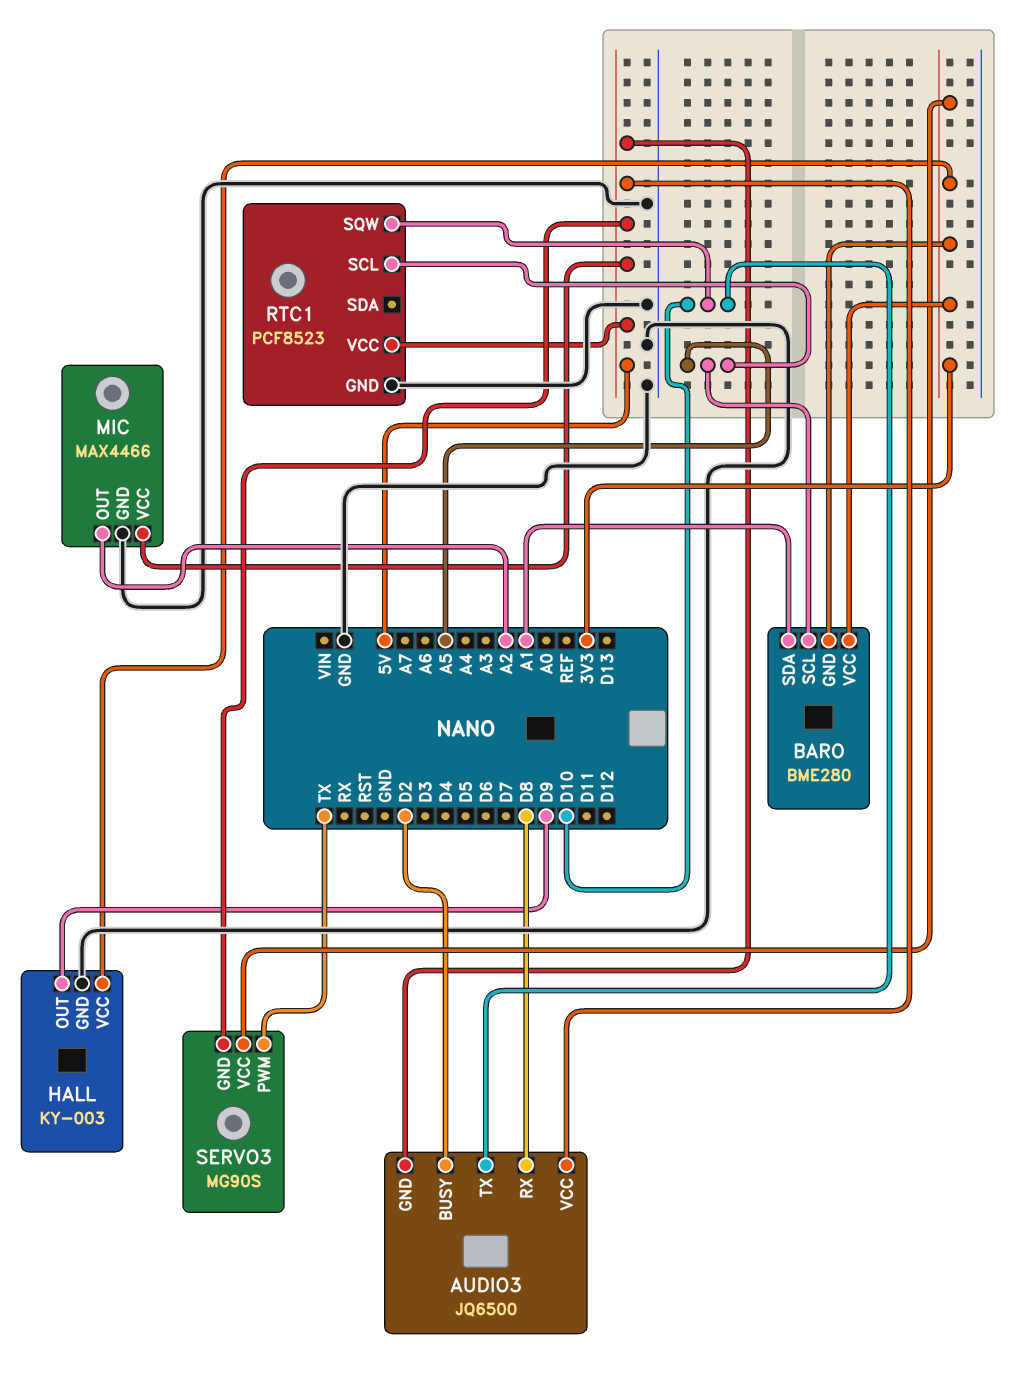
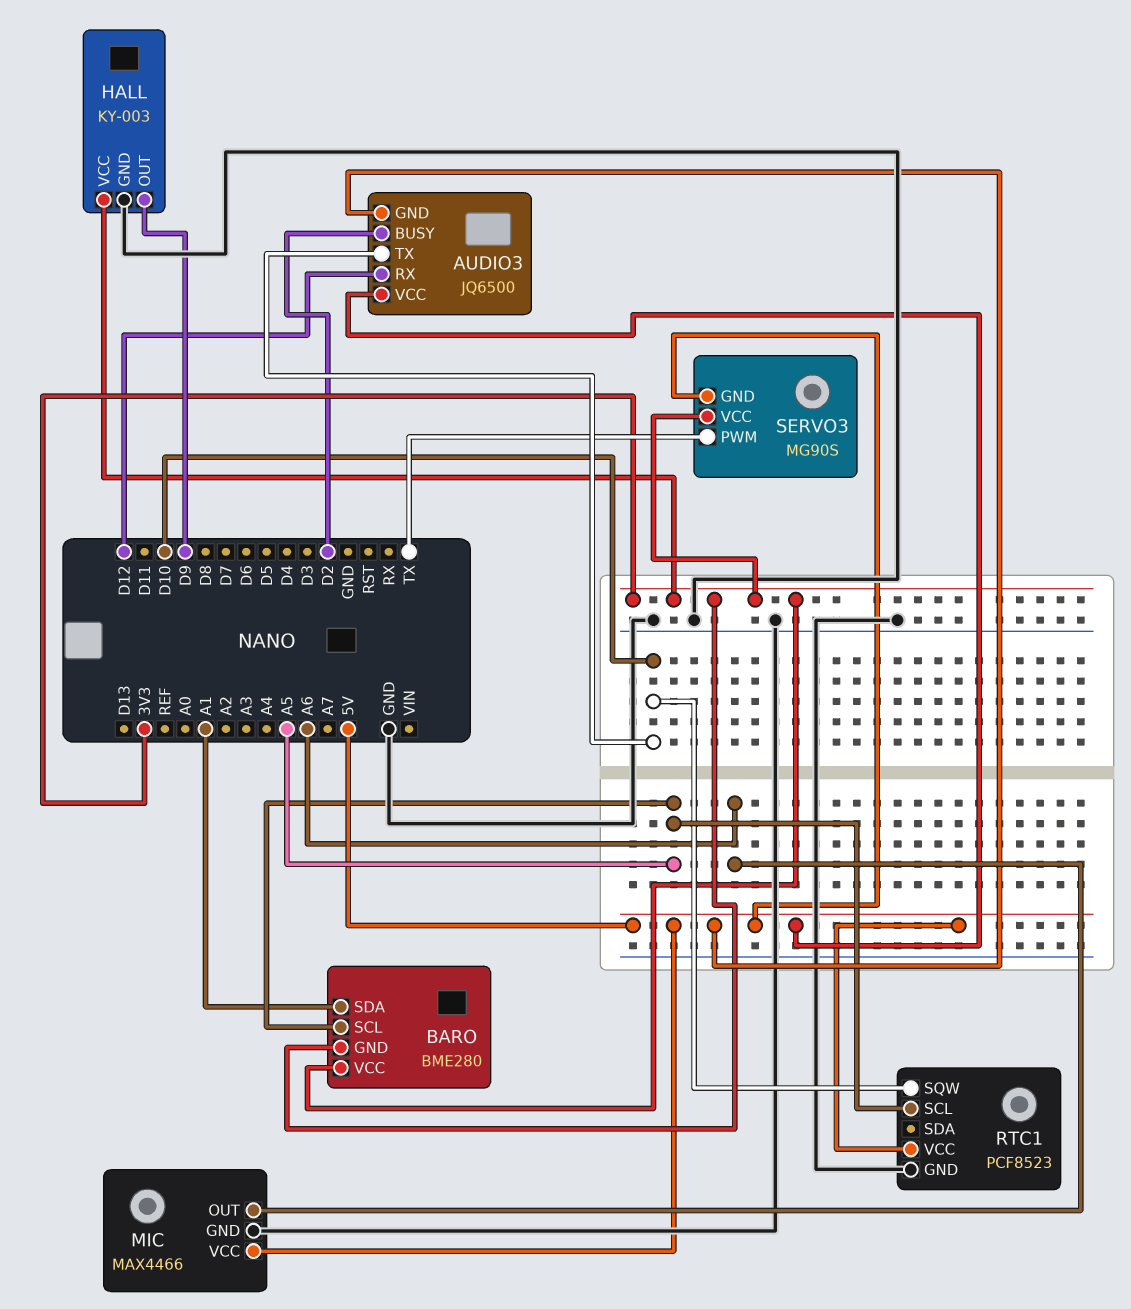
AUDIO3 pin RX: D8 -> D12
MIC pin OUT: A2 -> A6

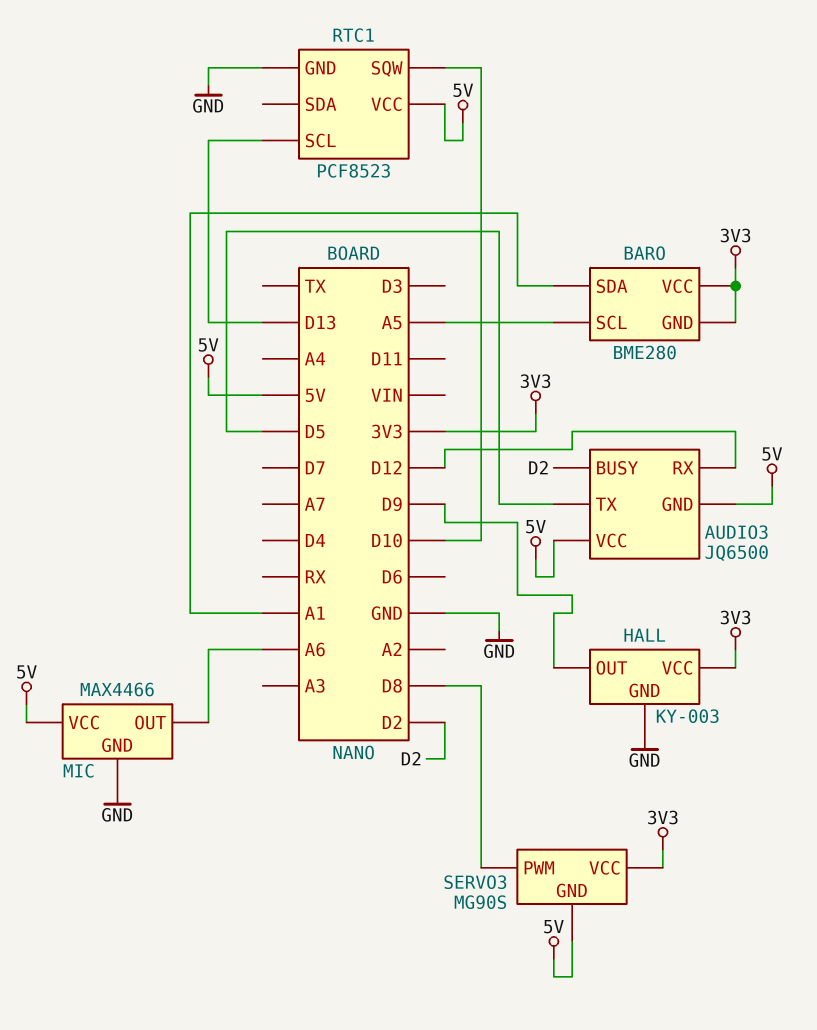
AUDIO3 pin TX: D10 -> D5
RTC1 pin SCL: A5 -> D13
SERVO3 pin PWM: TX -> D8

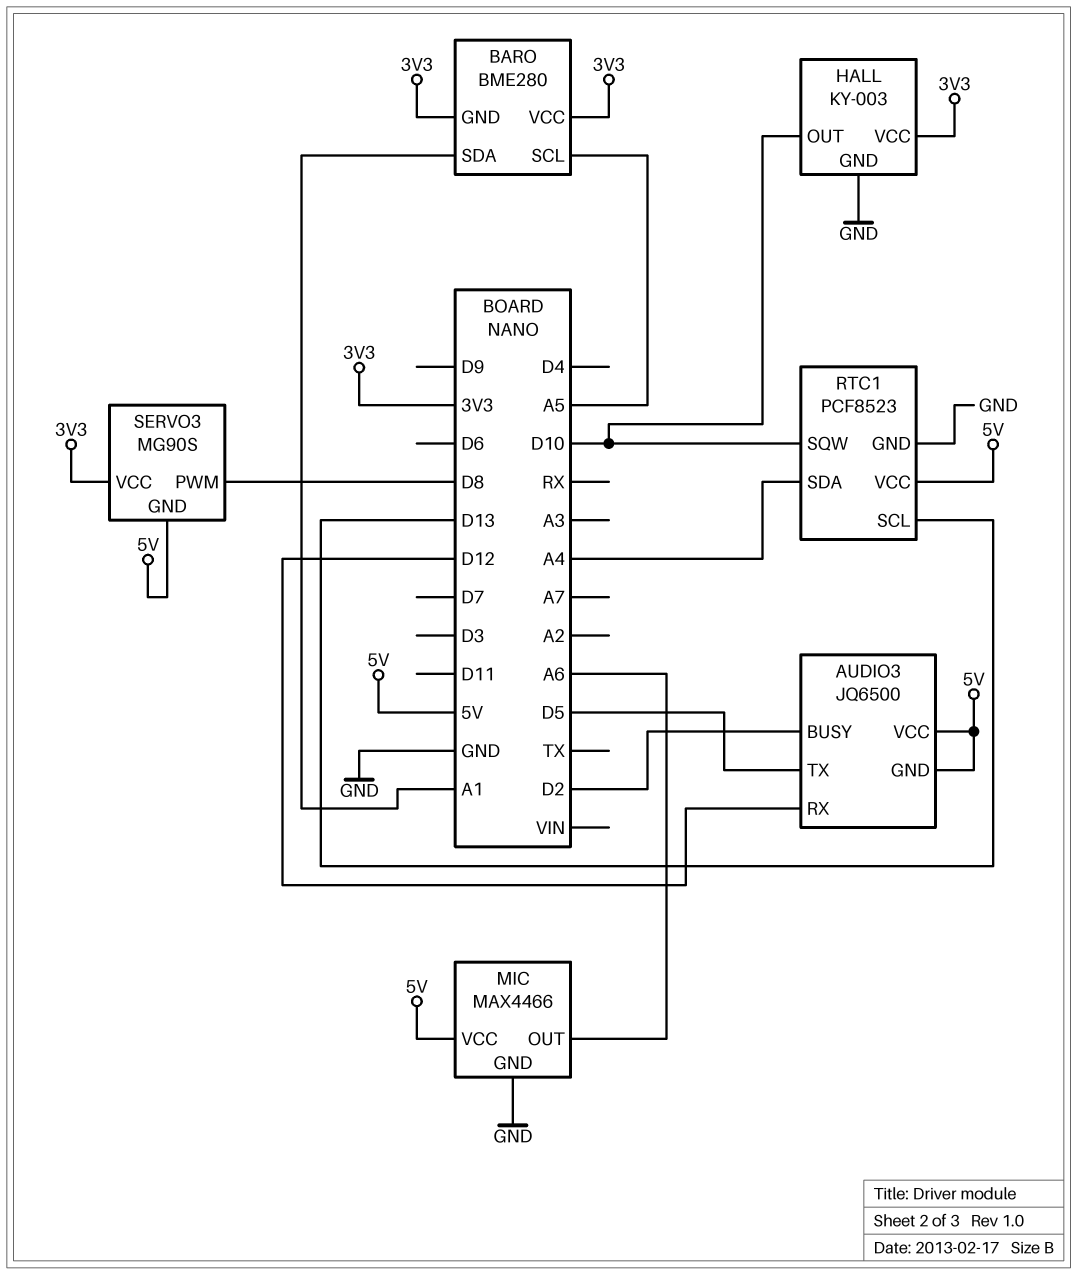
HALL pin OUT: D9 -> D10
RTC1 pin SDA: none -> A4

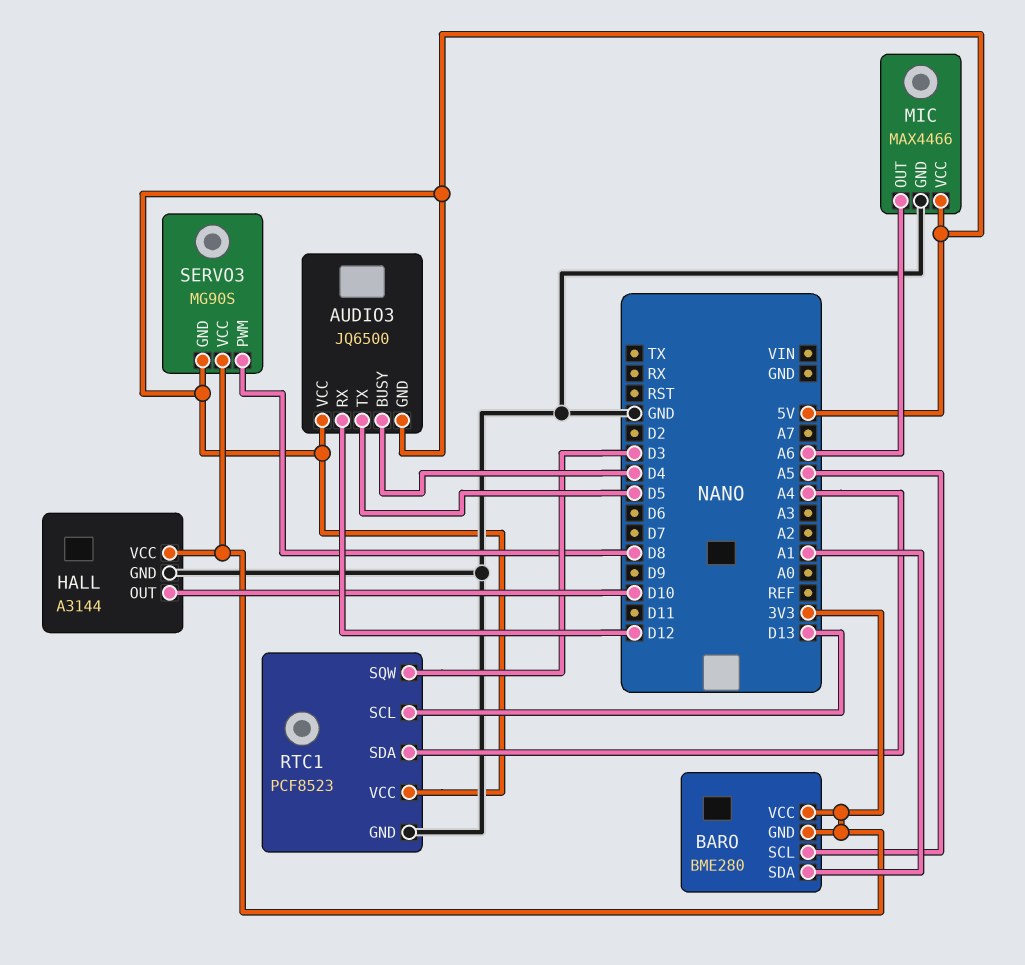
AUDIO3 pin BUSY: D2 -> D4
HALL: KY-003 -> A3144
RTC1 pin SQW: D10 -> D3

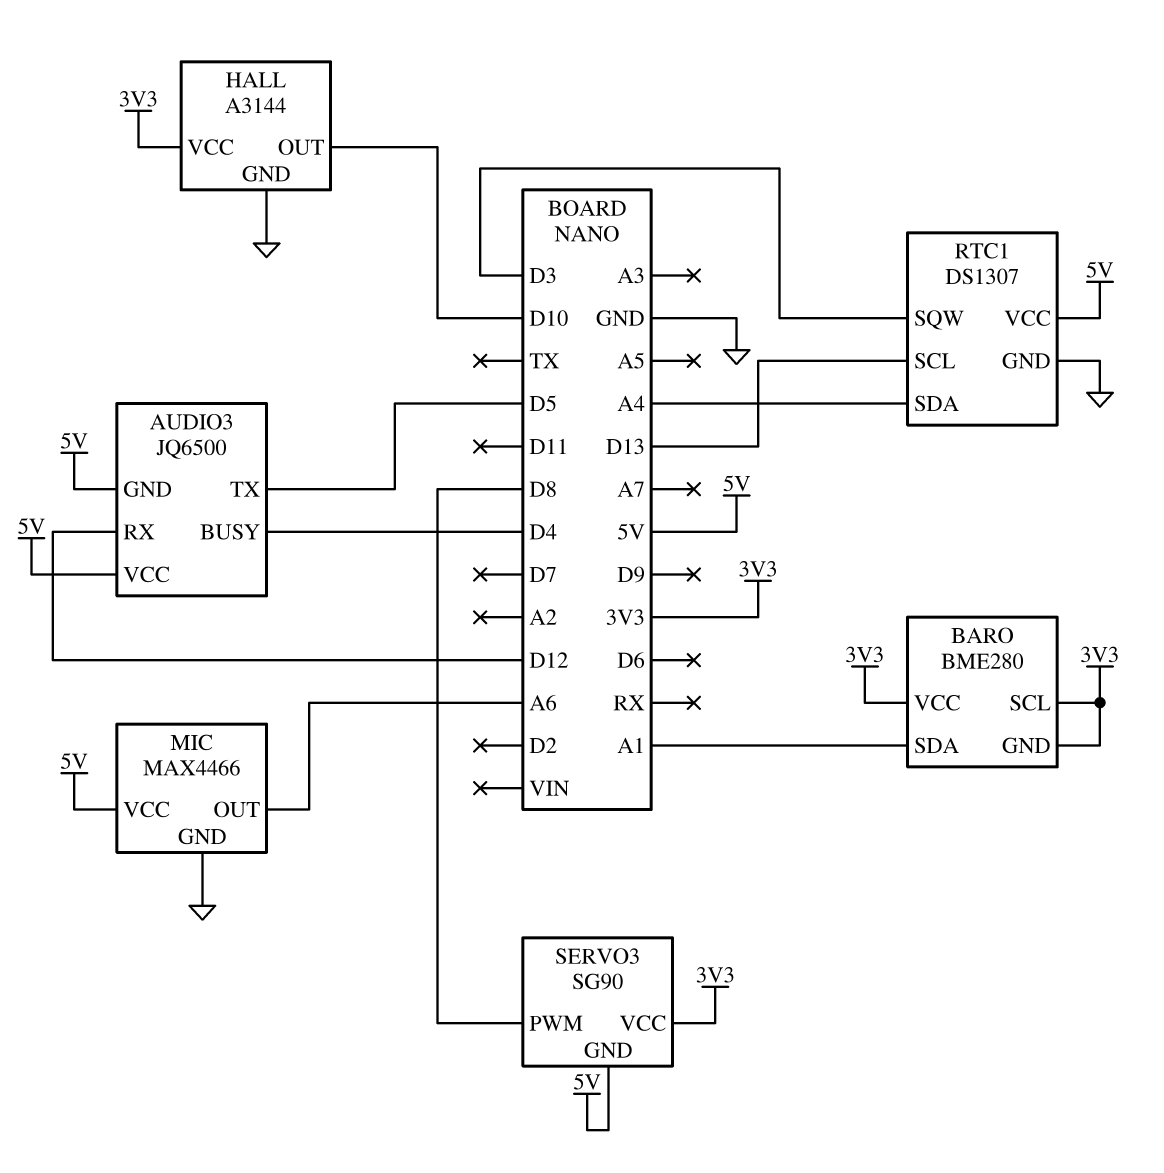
BARO pin SCL: A5 -> 3V3
RTC1: PCF8523 -> DS1307
SERVO3: MG90S -> SG90

